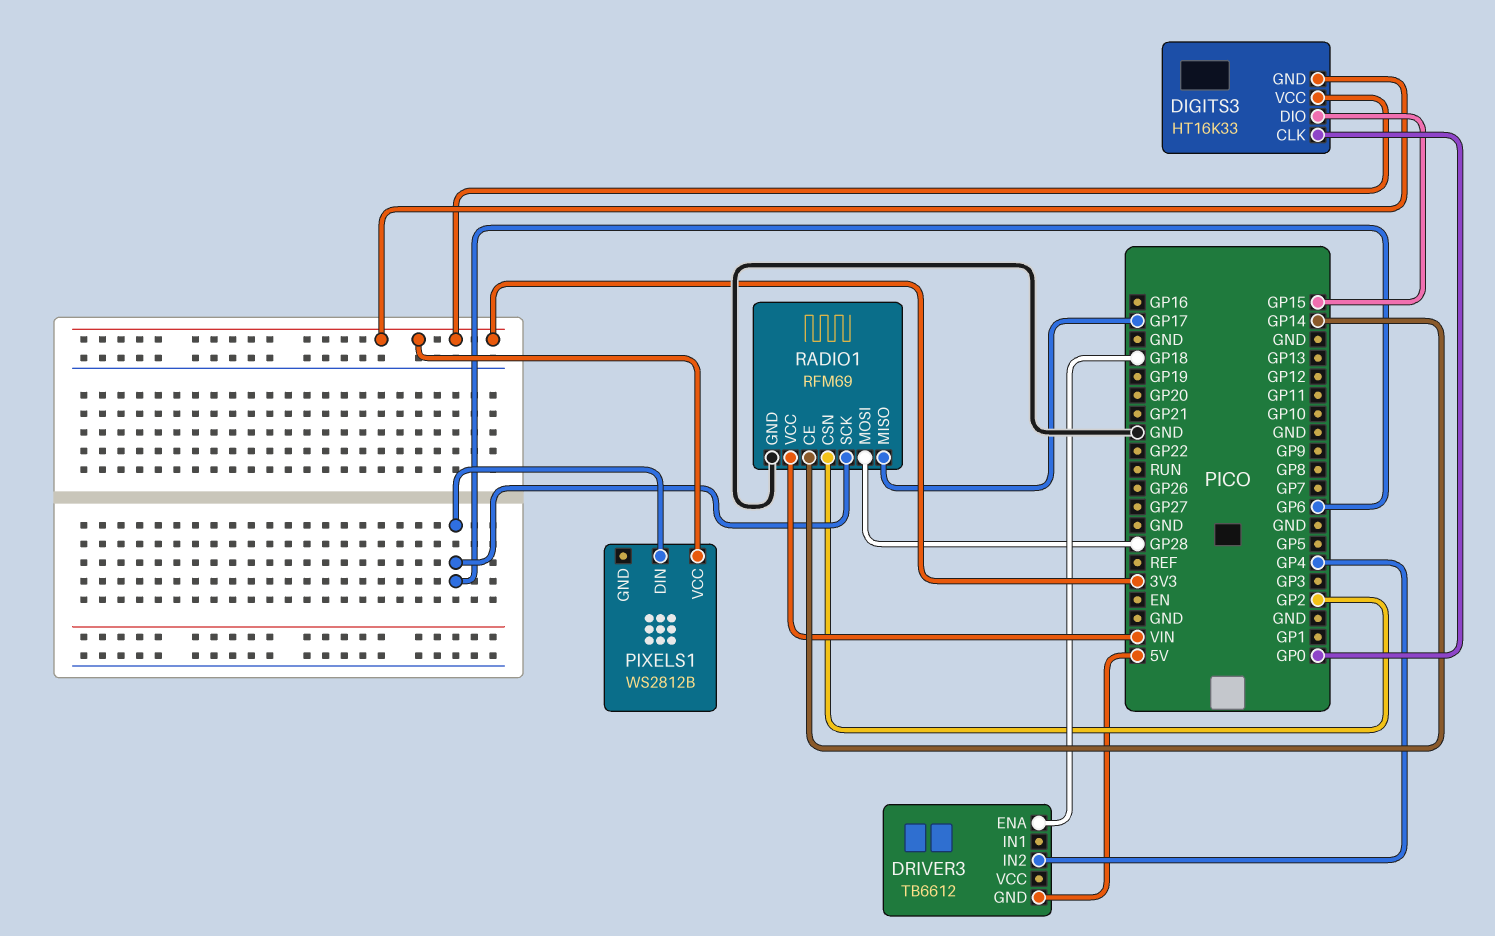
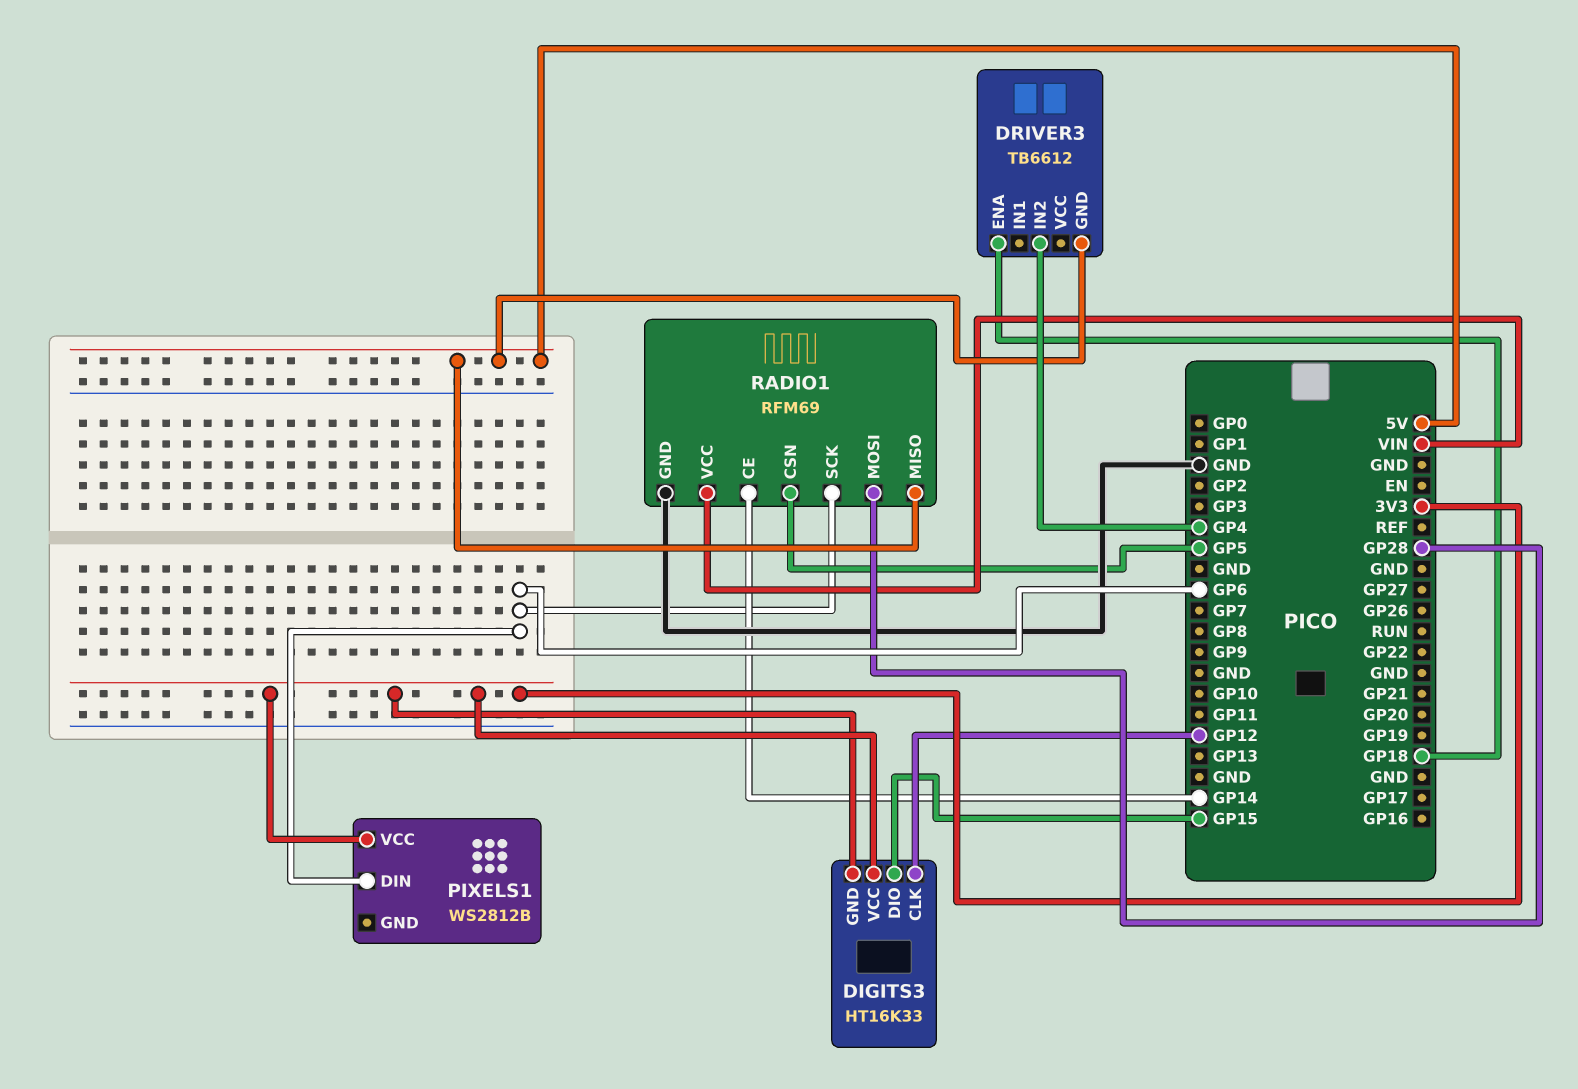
DIGITS3 pin CLK: GP0 -> GP12
RADIO1 pin CSN: GP2 -> GP5
RADIO1 pin MISO: GP17 -> 5V

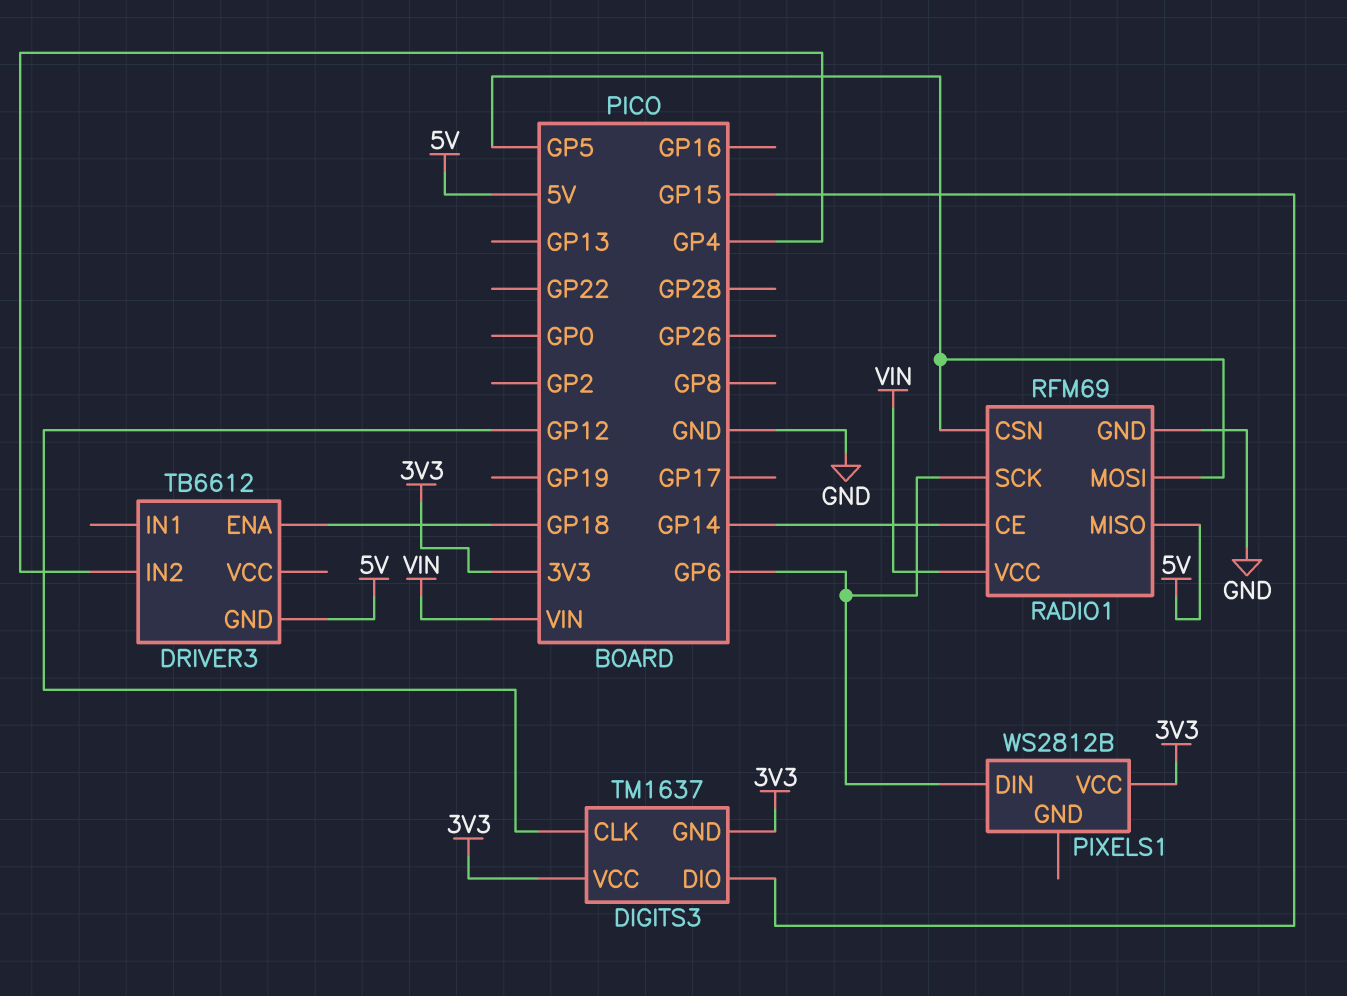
DIGITS3: HT16K33 -> TM1637
RADIO1 pin MOSI: GP28 -> GP5

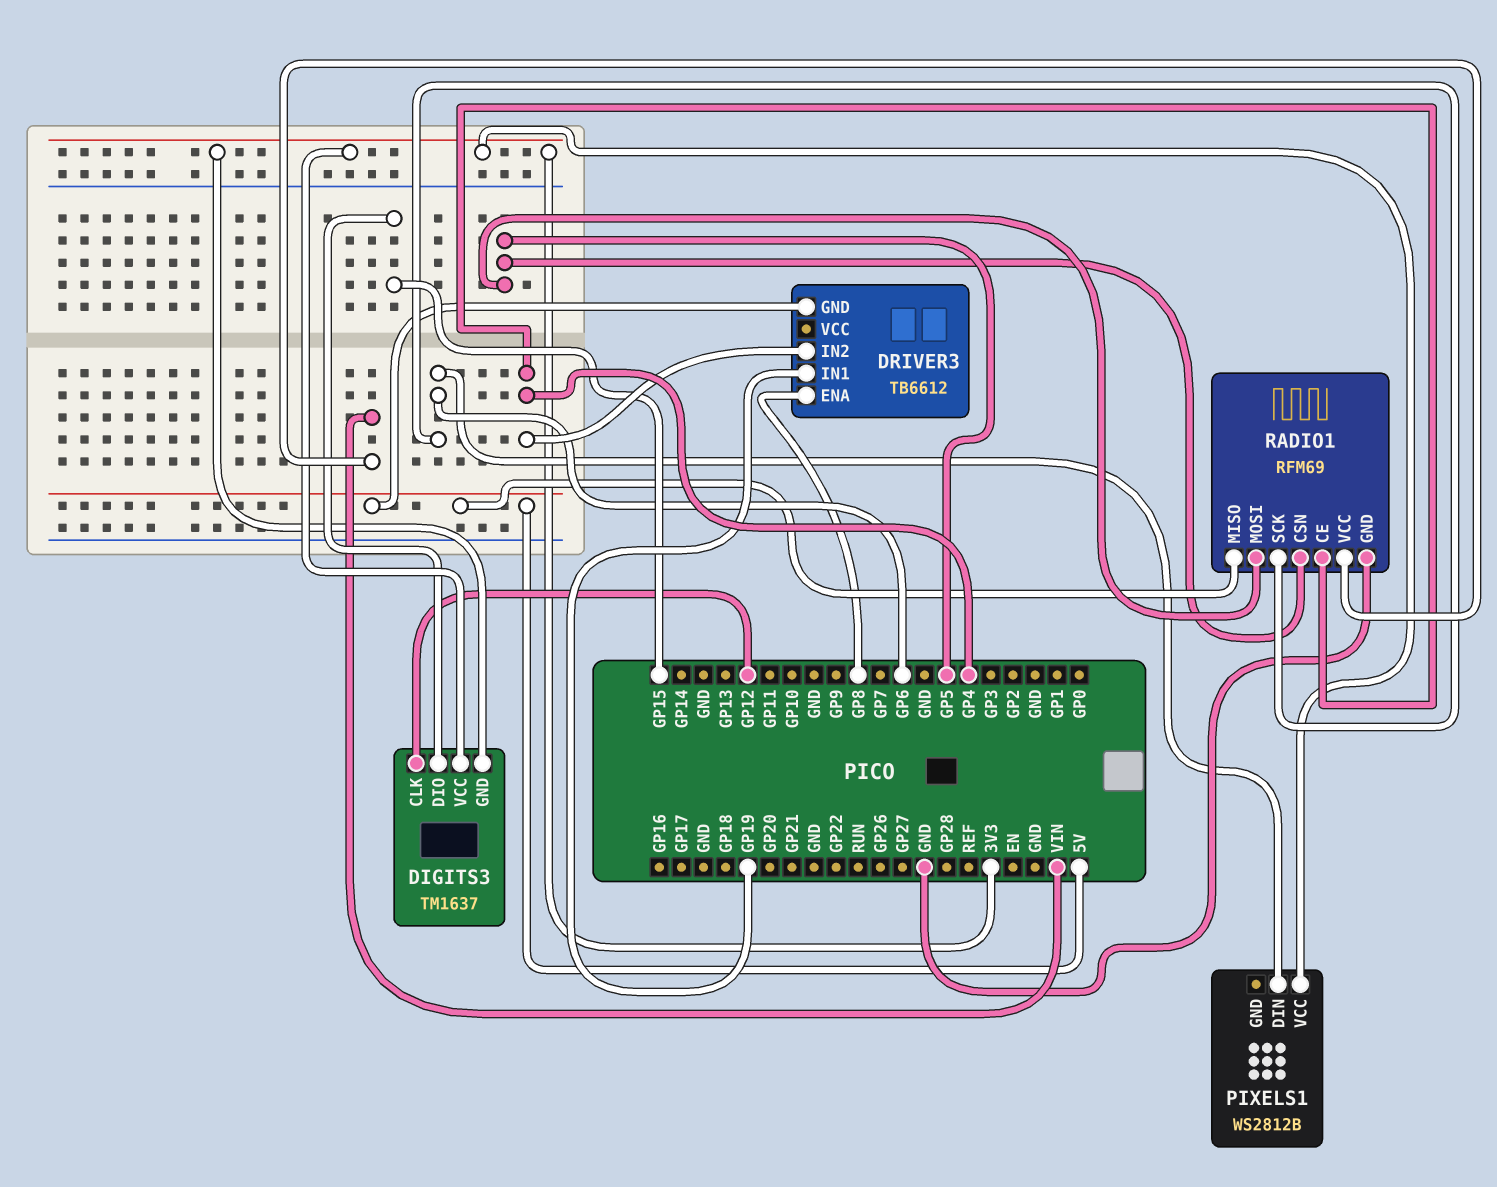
DRIVER3 pin ENA: GP18 -> GP8
DRIVER3 pin IN1: none -> GP19
RADIO1 pin CE: GP14 -> GP4

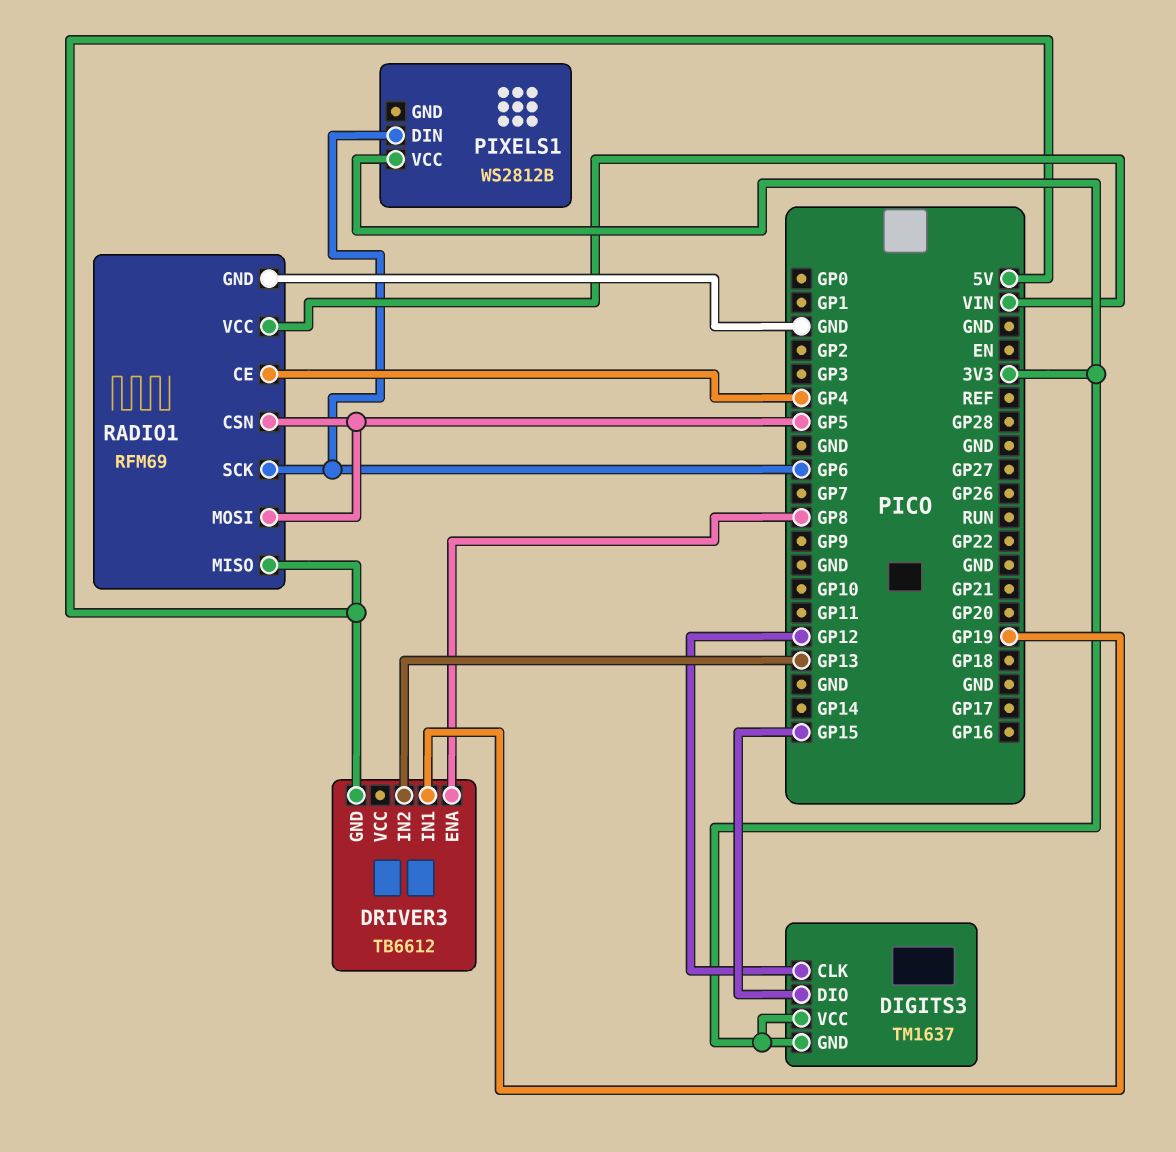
DRIVER3 pin IN2: GP4 -> GP13

